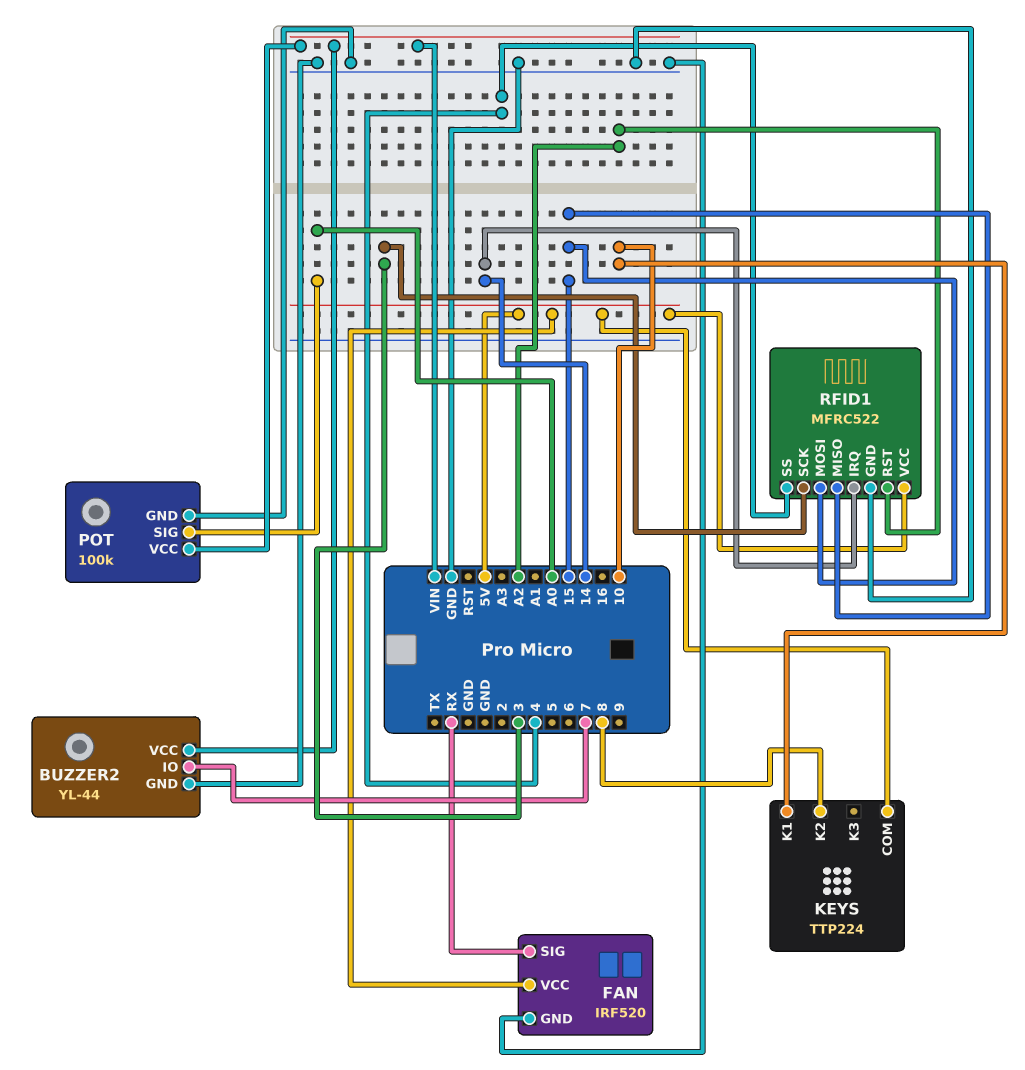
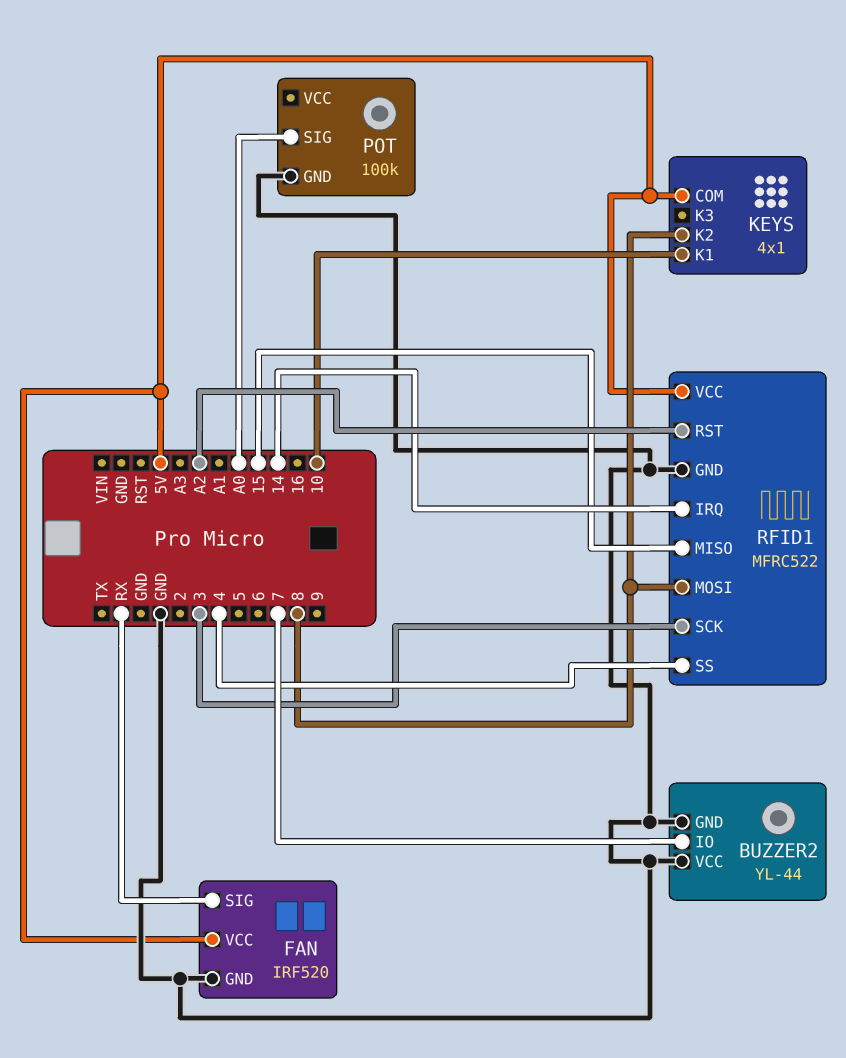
BUZZER2 pin VCC: VIN -> GND
KEYS: TTP224 -> 4x1
POT pin VCC: VIN -> none
RFID1 pin MOSI: 15 -> 8

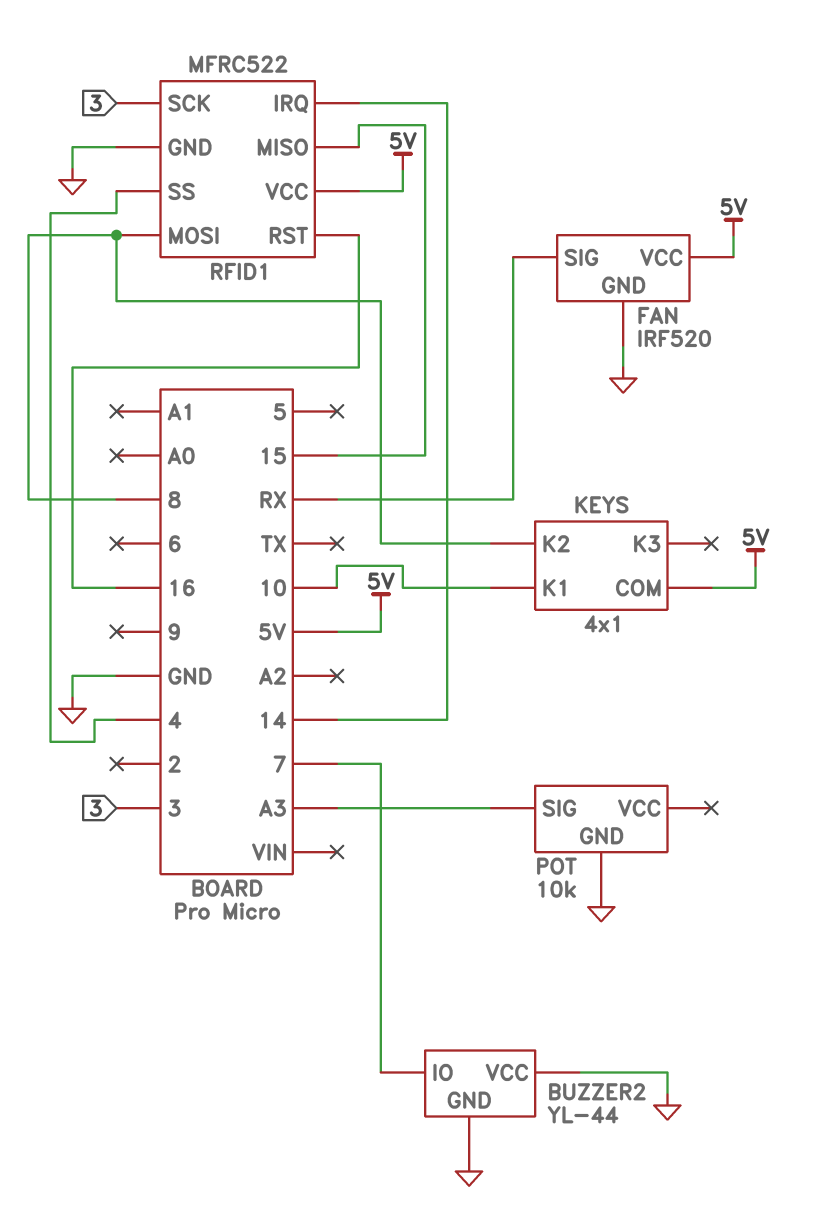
POT: 100k -> 10k
POT pin SIG: A0 -> A3
RFID1 pin RST: A2 -> 16

